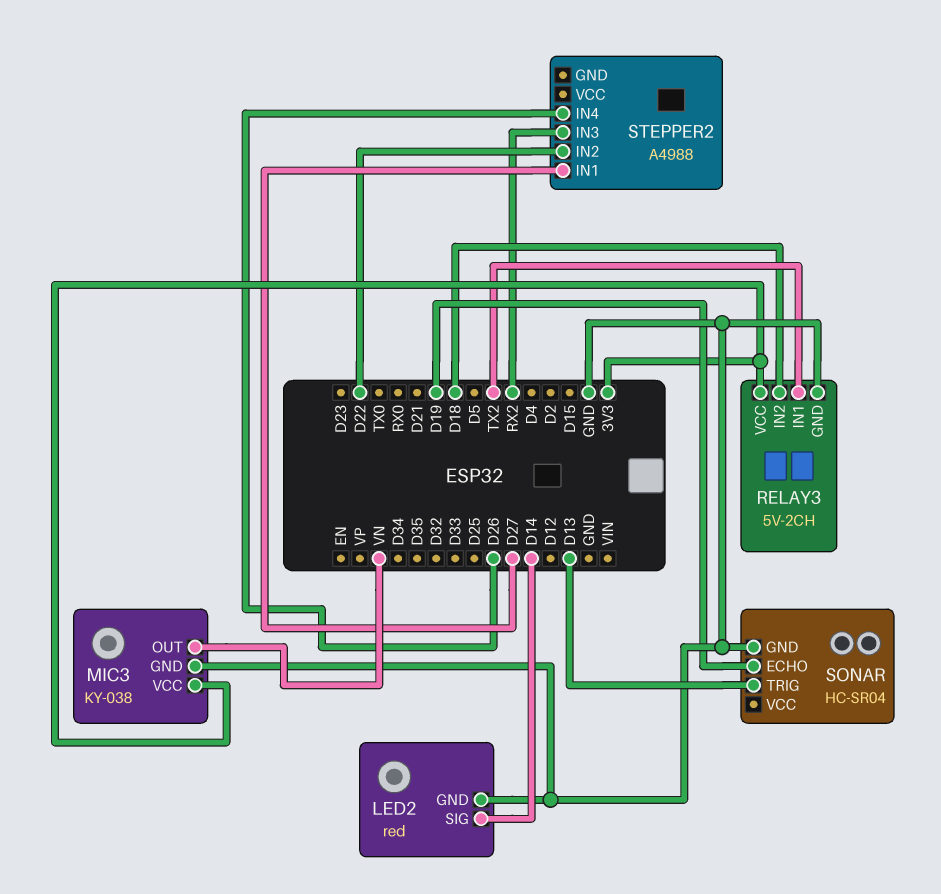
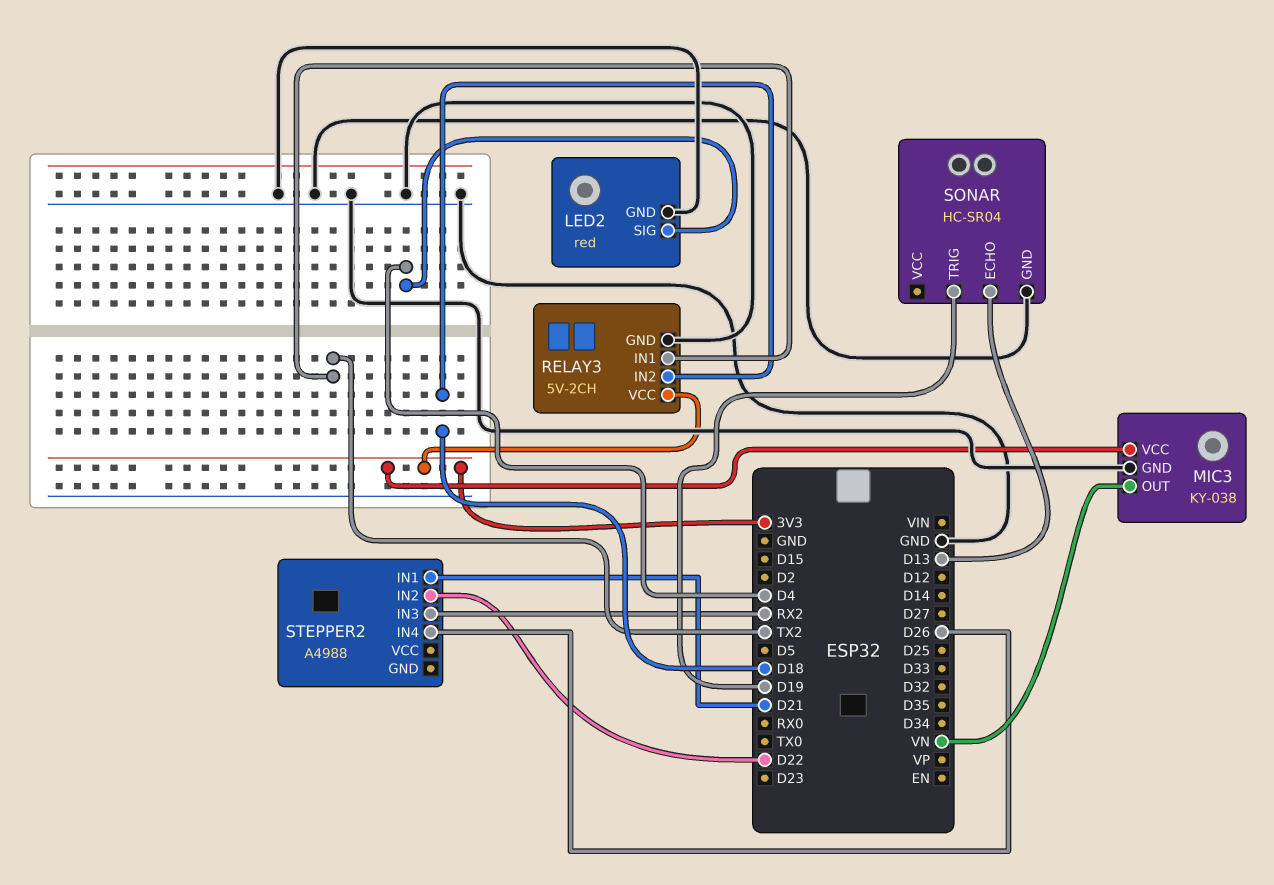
LED2 pin SIG: D14 -> D4
SONAR pin ECHO: D19 -> D13
SONAR pin TRIG: D13 -> D19
STEPPER2 pin IN1: D27 -> D21

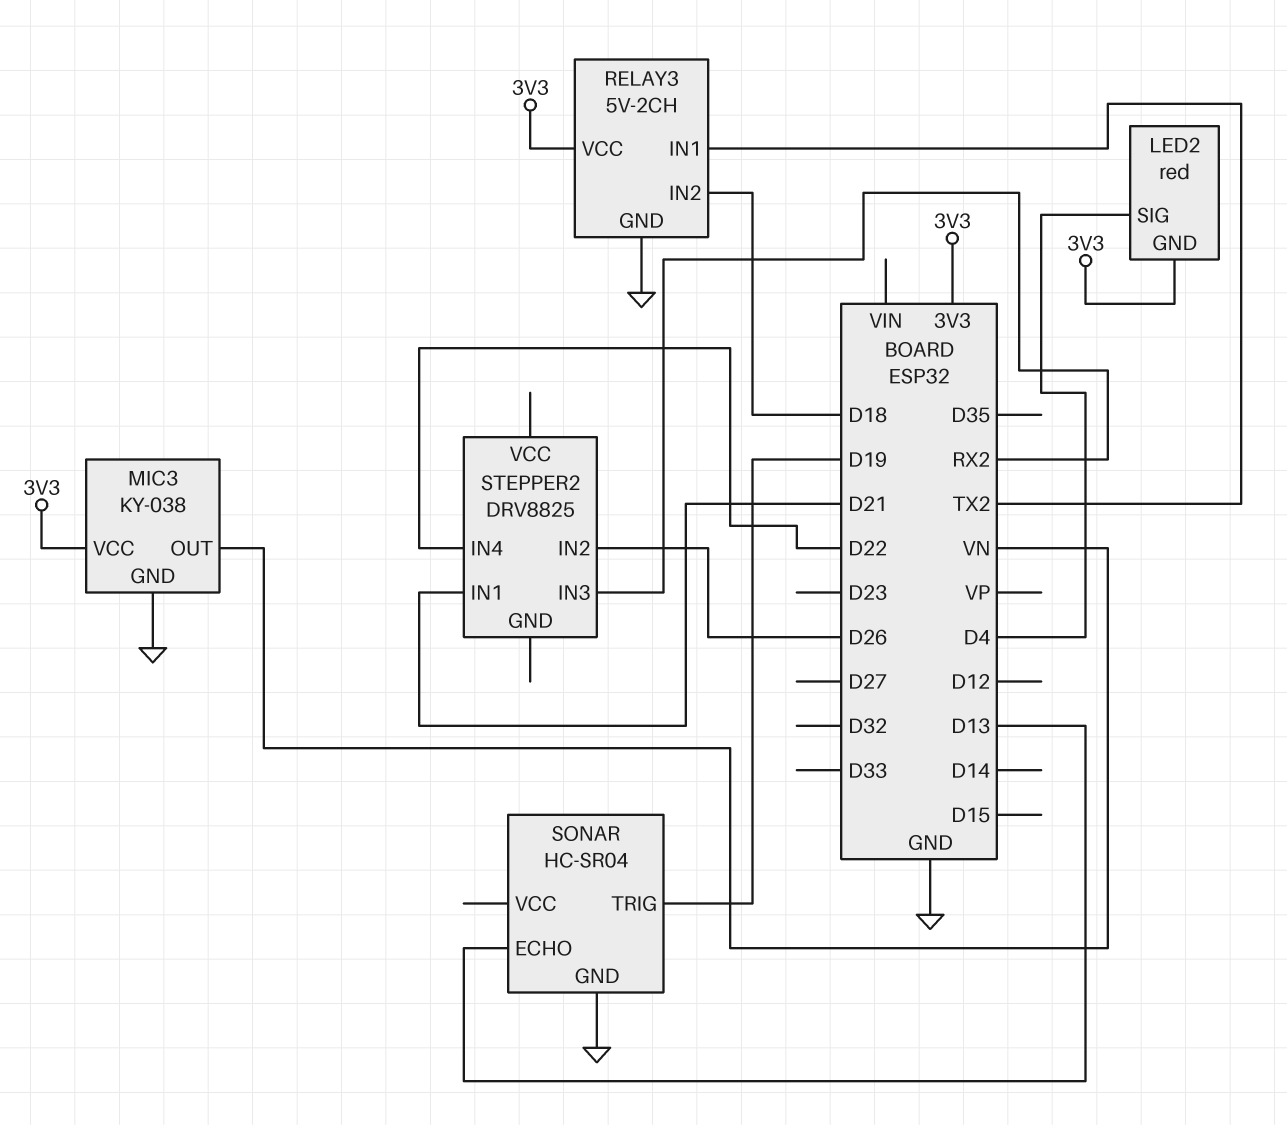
LED2 pin GND: GND -> 3V3
STEPPER2: A4988 -> DRV8825
STEPPER2 pin IN2: D22 -> D26
STEPPER2 pin IN4: D26 -> D22

